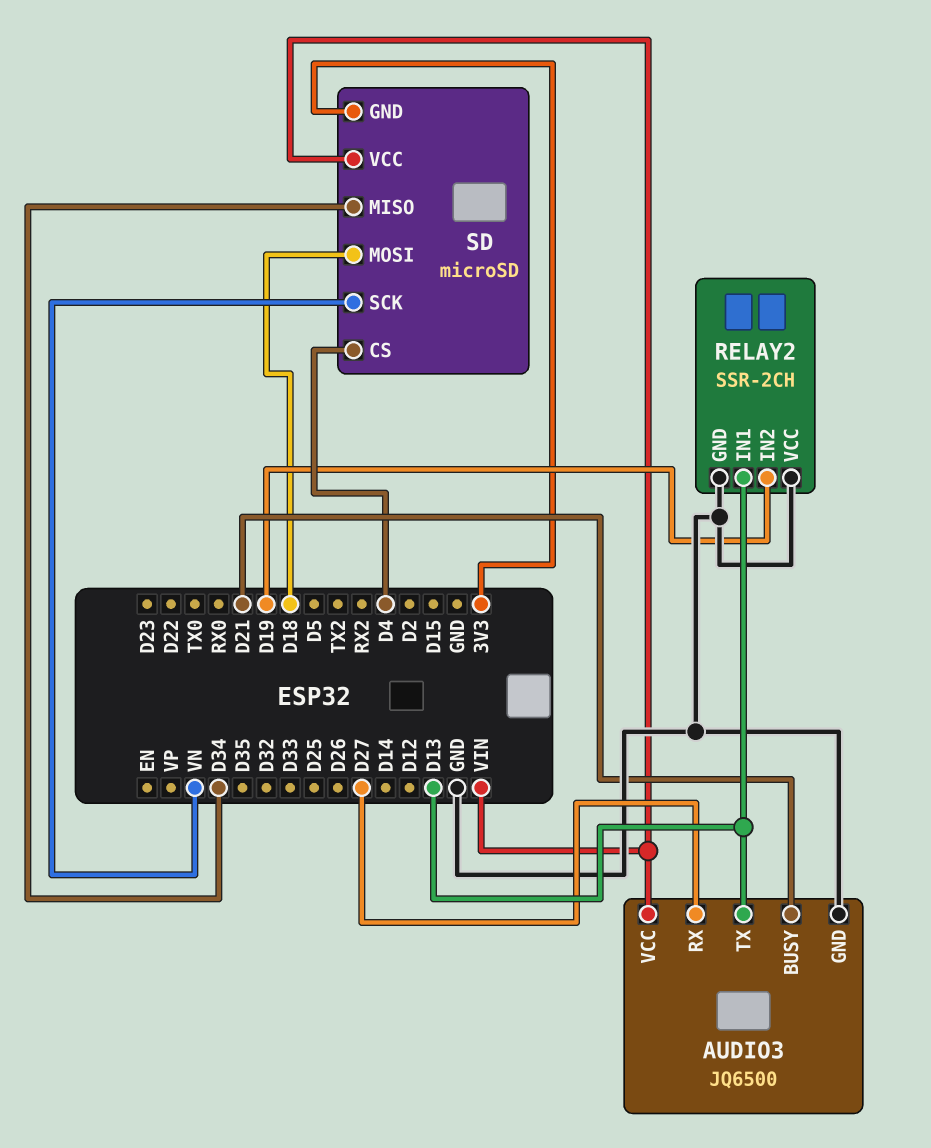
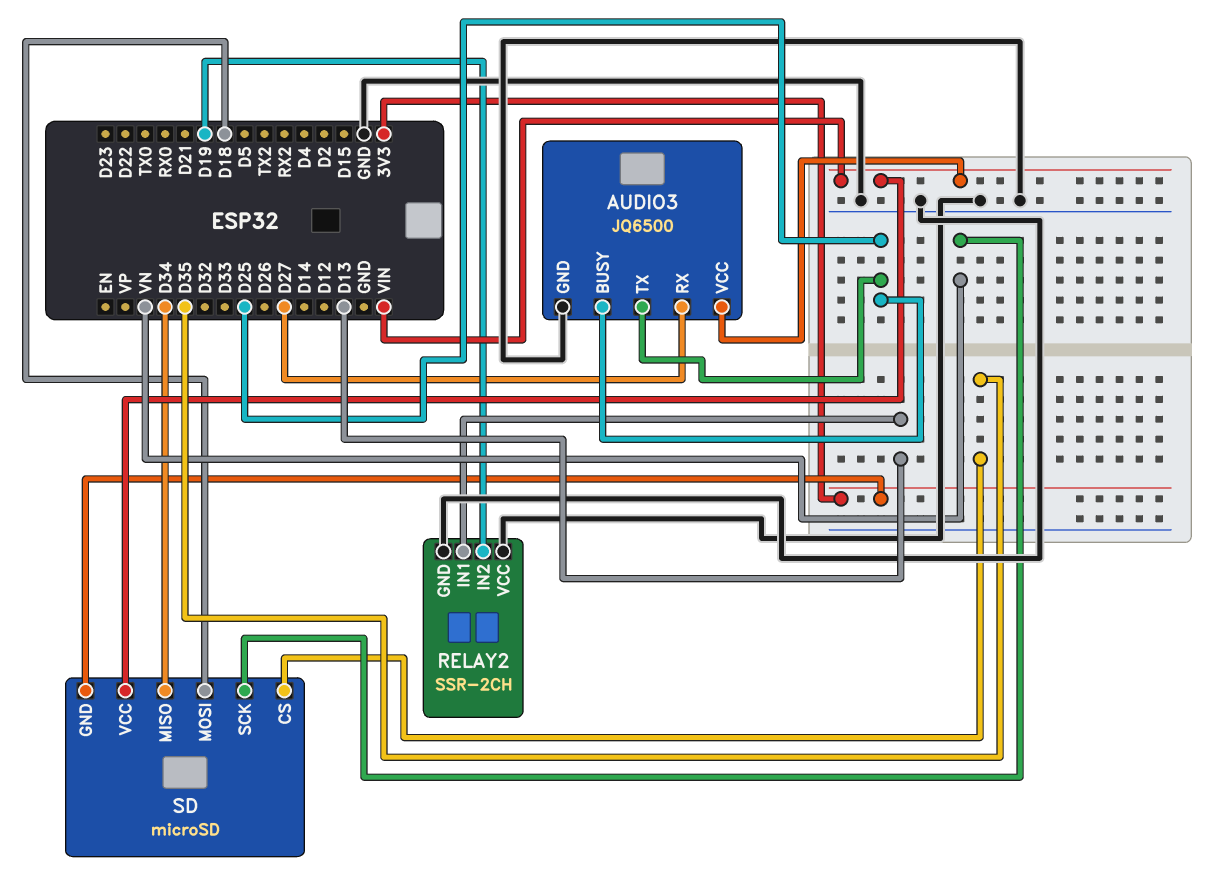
AUDIO3 pin BUSY: D21 -> D25
AUDIO3 pin TX: D13 -> D25
SD pin CS: D4 -> D35

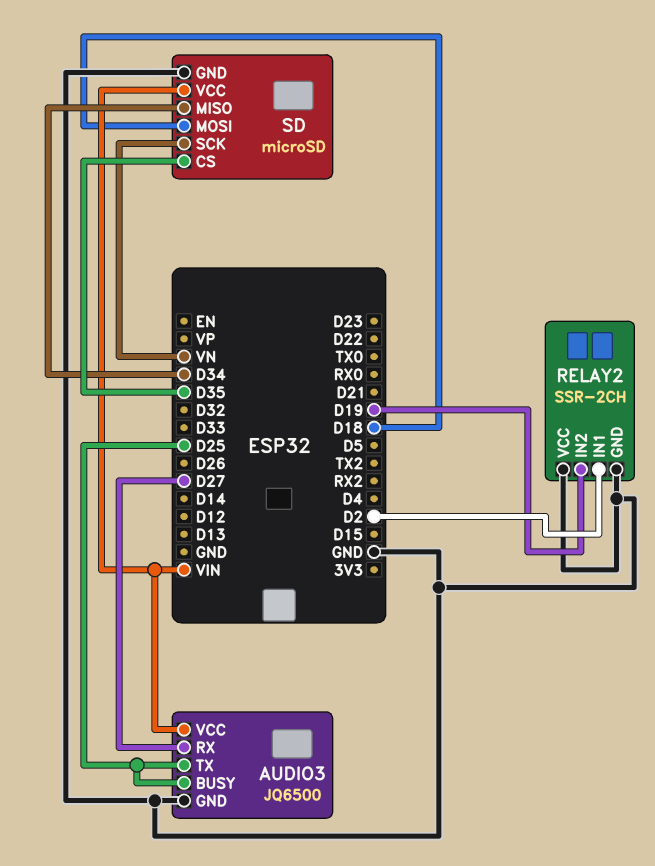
RELAY2 pin IN1: D13 -> D2
SD pin GND: 3V3 -> GND

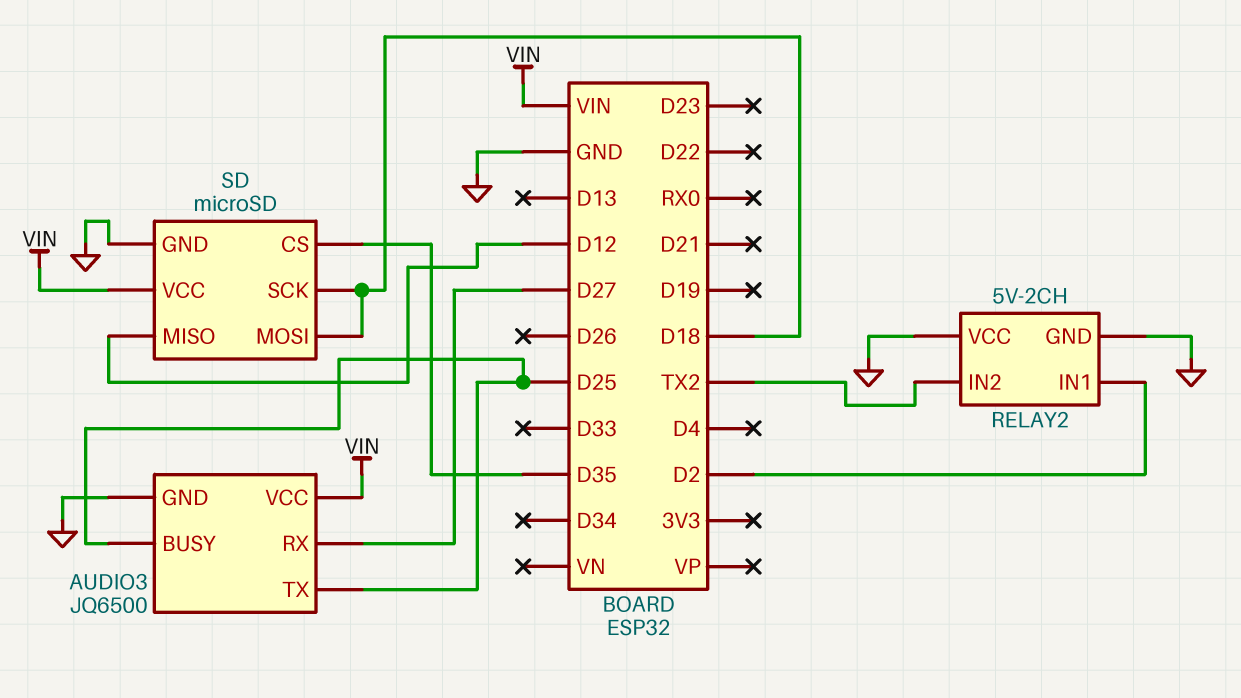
RELAY2: SSR-2CH -> 5V-2CH
RELAY2 pin IN2: D19 -> TX2
SD pin MISO: D34 -> D12
SD pin SCK: VN -> D18

